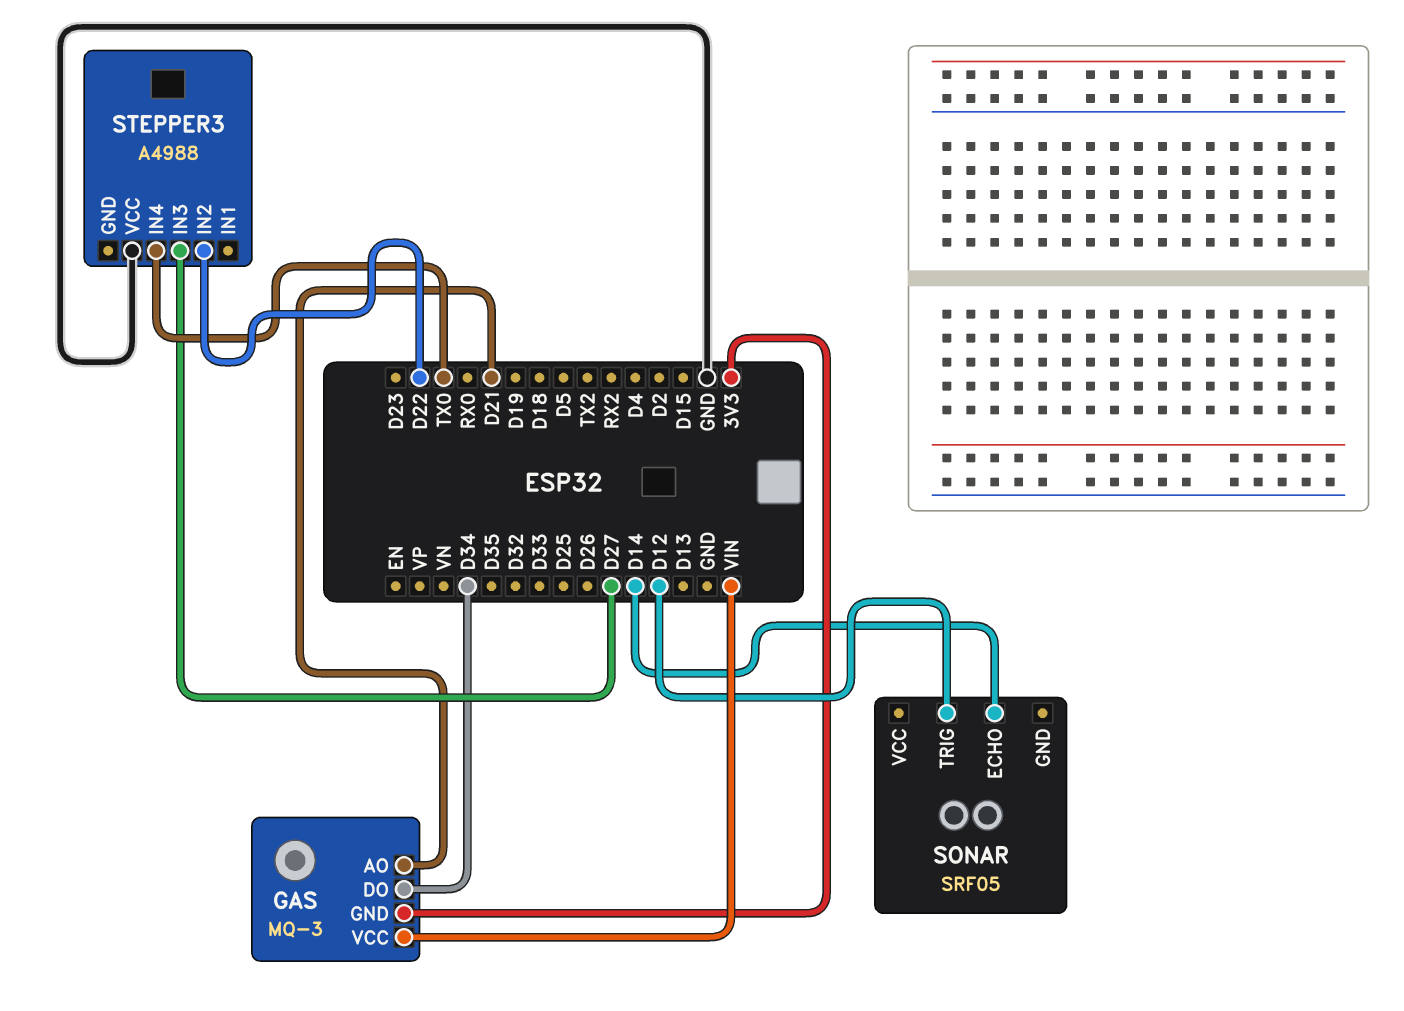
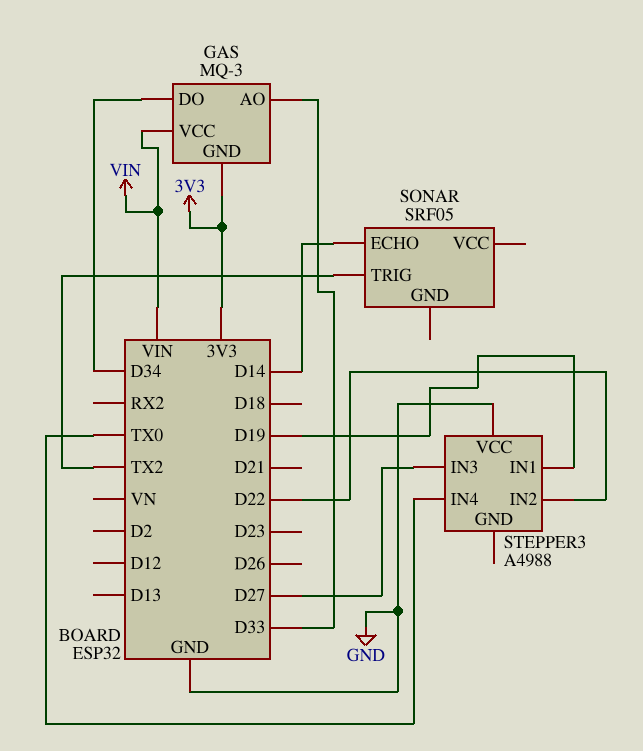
GAS pin AO: D21 -> D33
SONAR pin TRIG: D12 -> TX2
STEPPER3 pin IN1: none -> D19

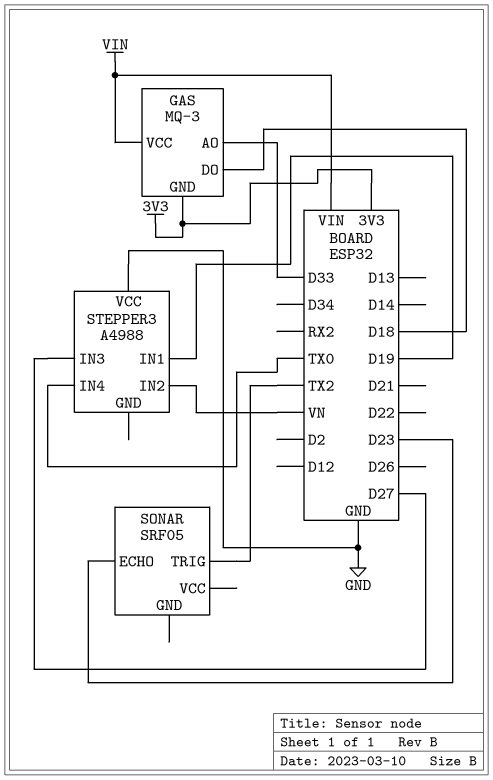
GAS pin DO: D34 -> D18
SONAR pin ECHO: D14 -> D23
STEPPER3 pin IN2: D22 -> VN

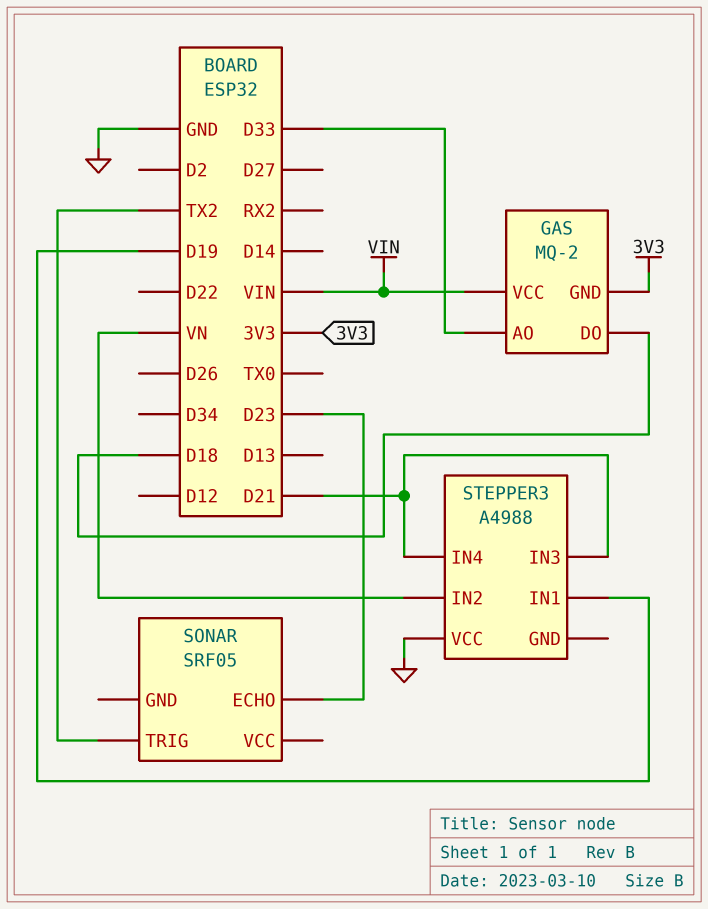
GAS: MQ-3 -> MQ-2
STEPPER3 pin IN3: D27 -> D21
STEPPER3 pin IN4: TX0 -> D21

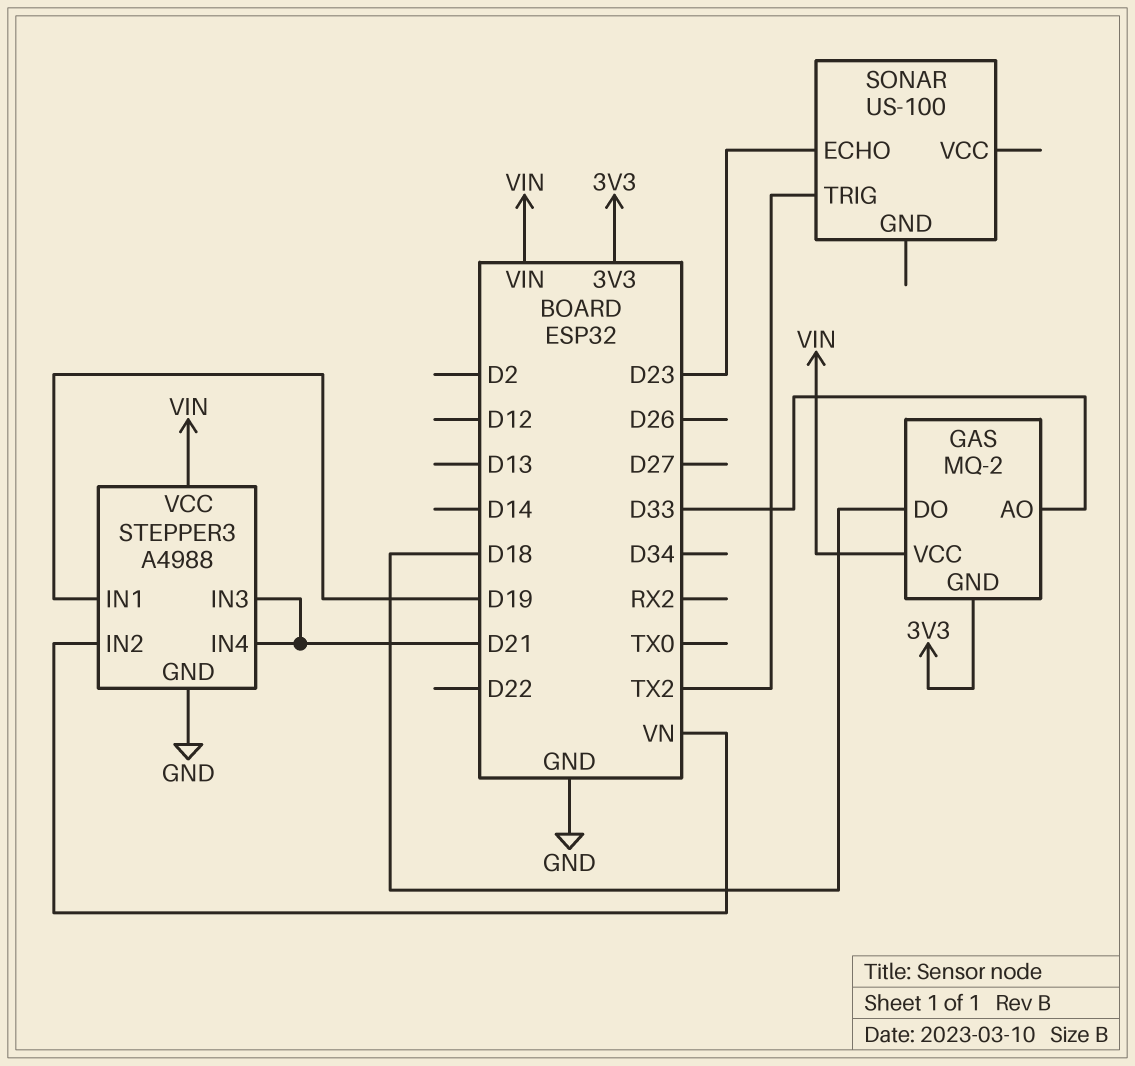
SONAR: SRF05 -> US-100
STEPPER3 pin GND: none -> GND
STEPPER3 pin VCC: GND -> VIN

